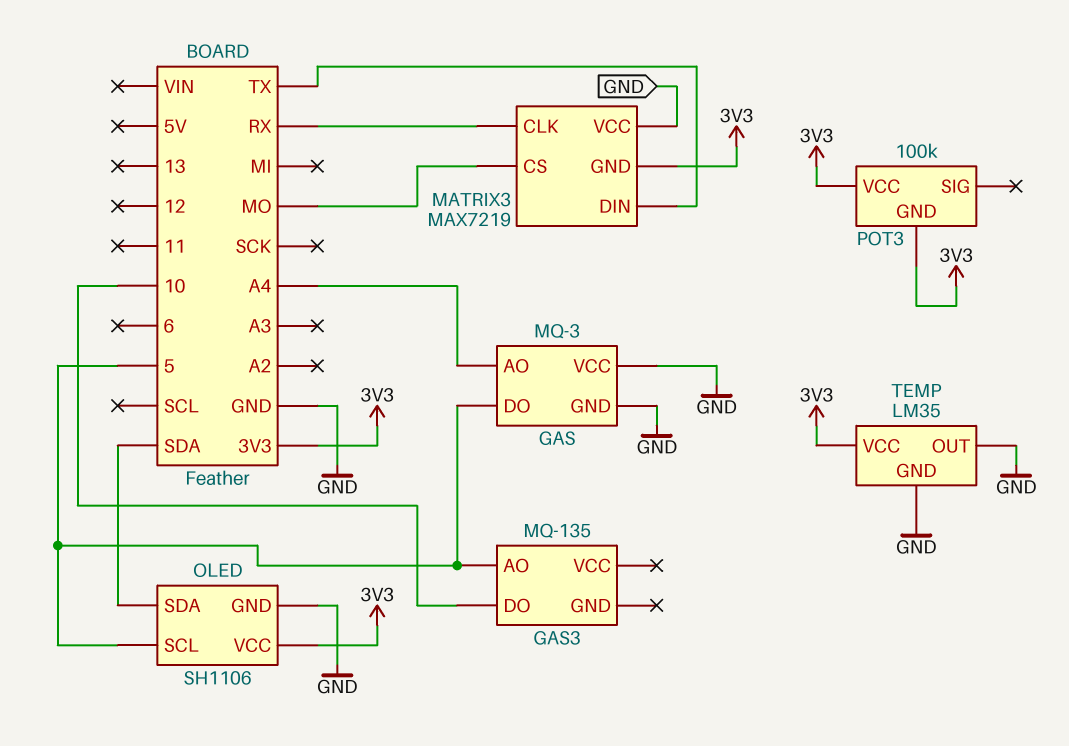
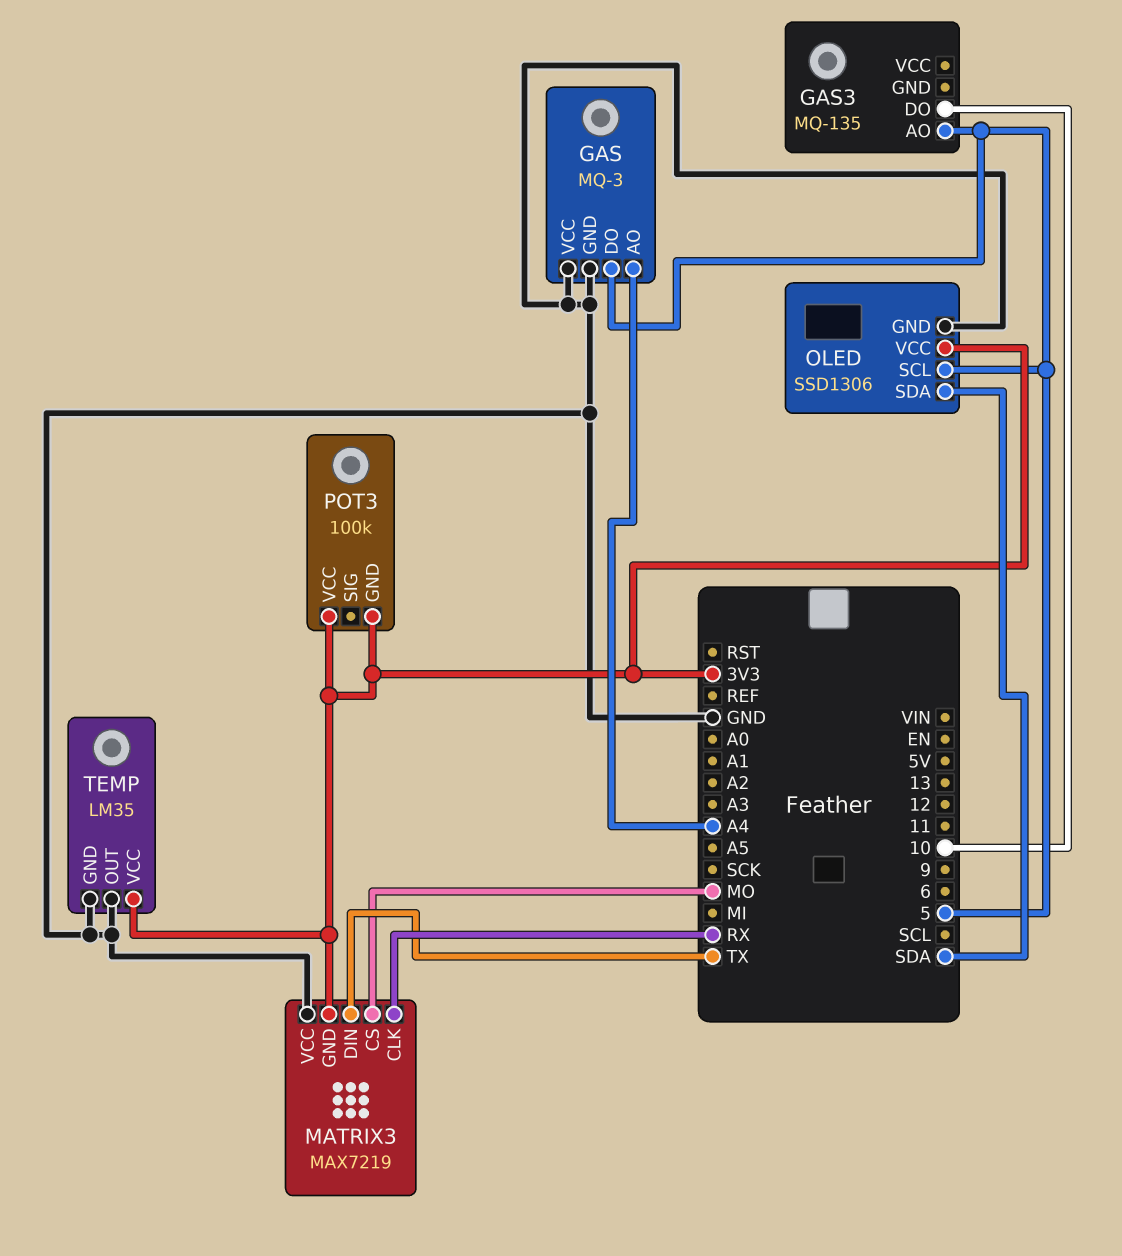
OLED: SH1106 -> SSD1306

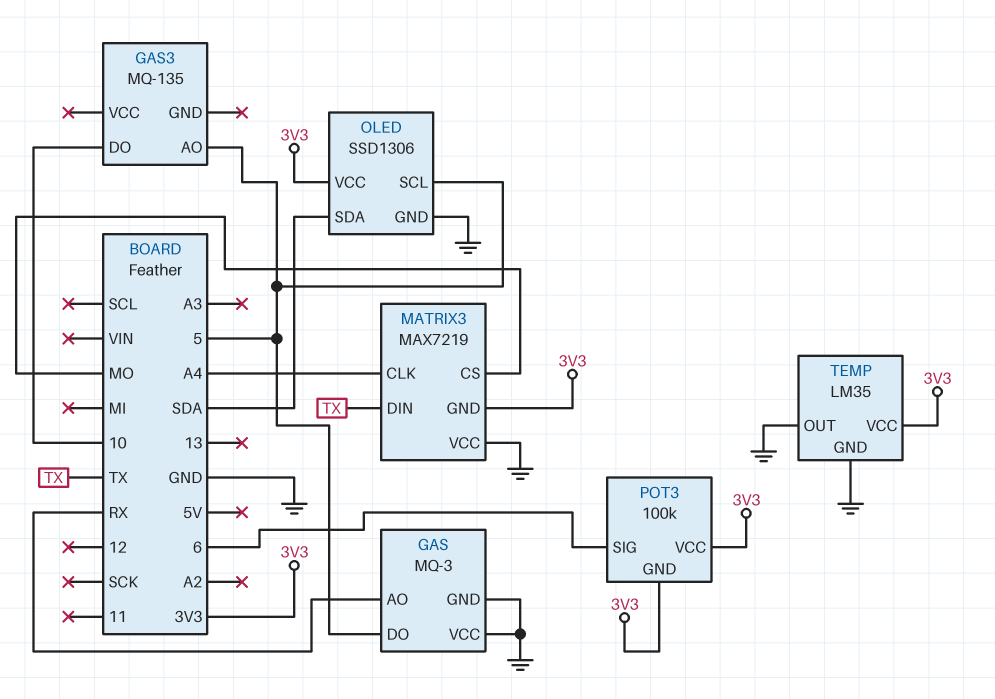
GAS pin AO: A4 -> RX
MATRIX3 pin CLK: RX -> A4
POT3 pin SIG: none -> 6

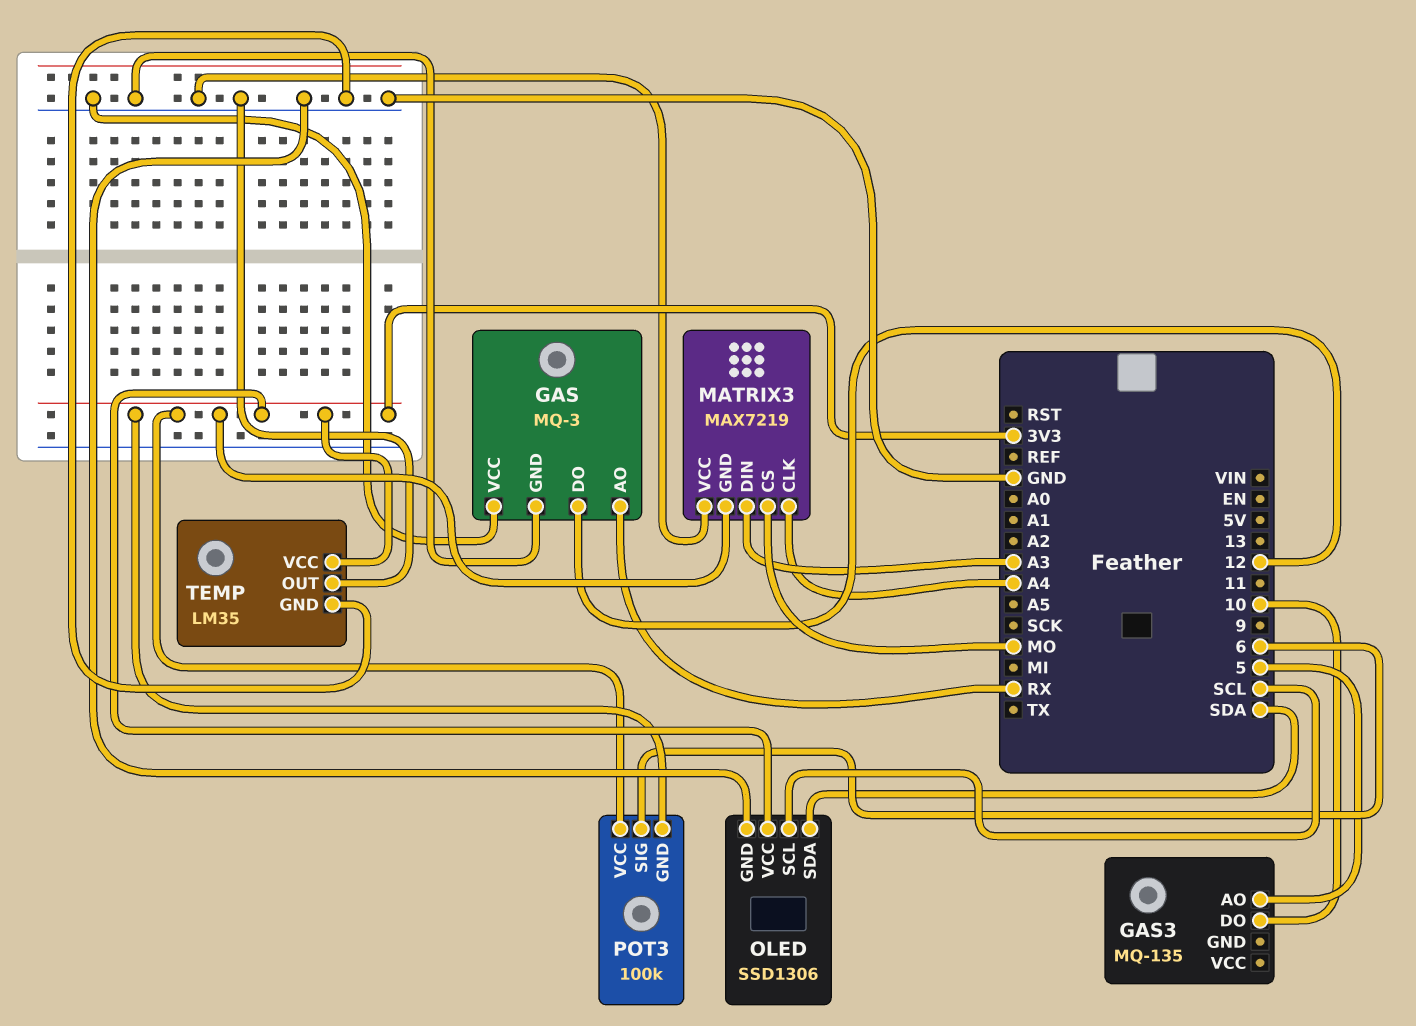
GAS pin DO: 5 -> 12
MATRIX3 pin DIN: TX -> A3
OLED pin SCL: 5 -> SCL

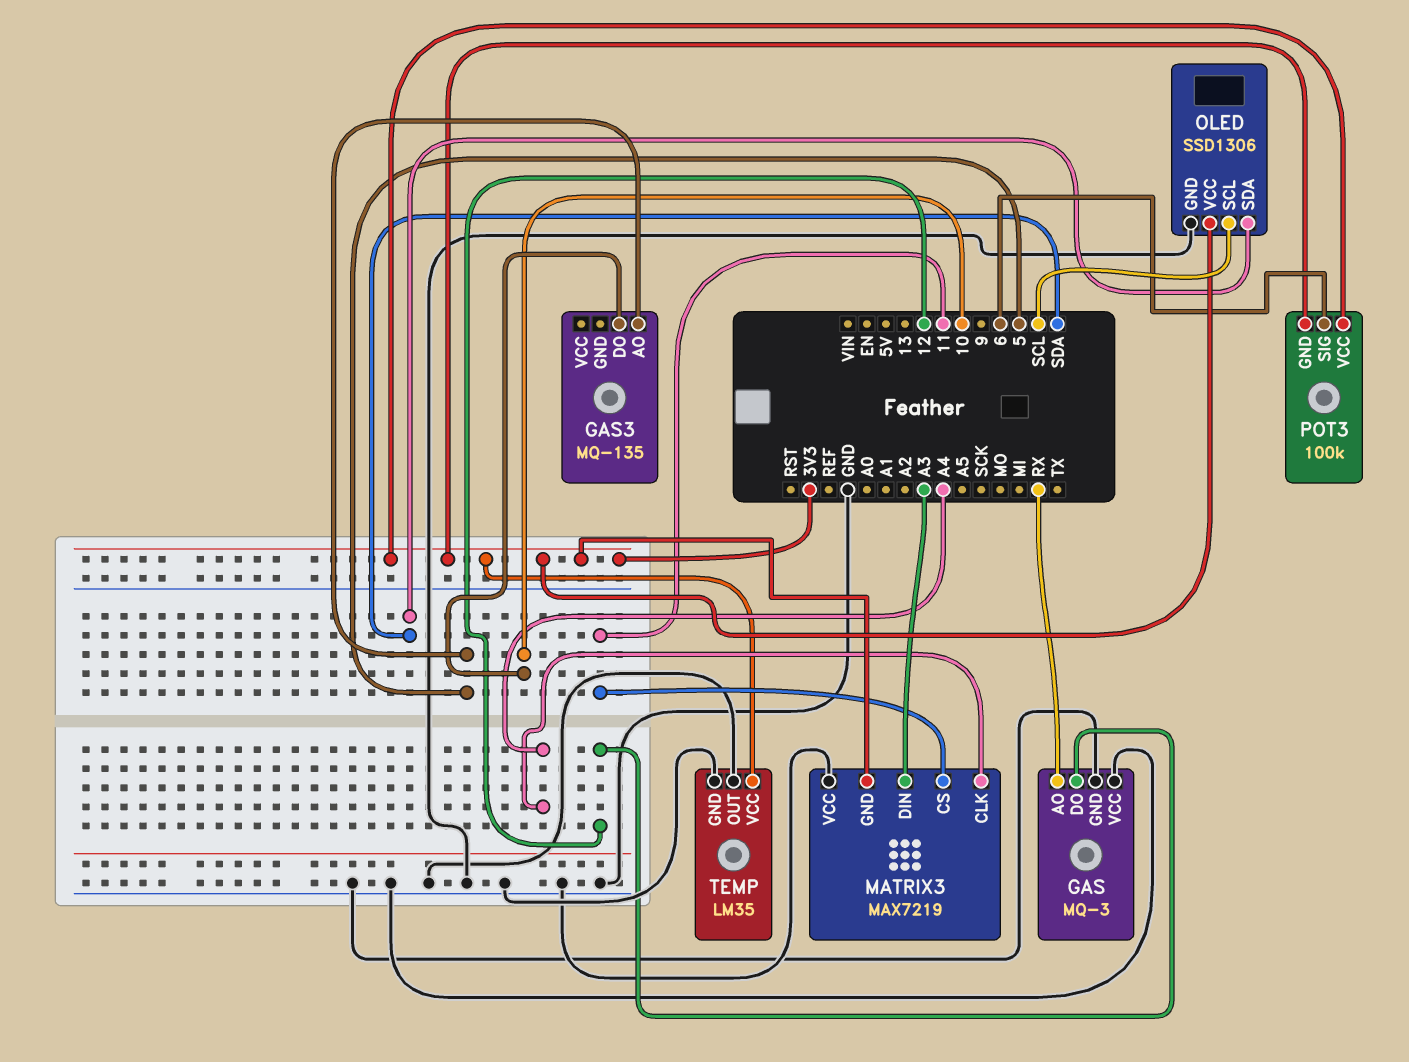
MATRIX3 pin CS: MO -> 11

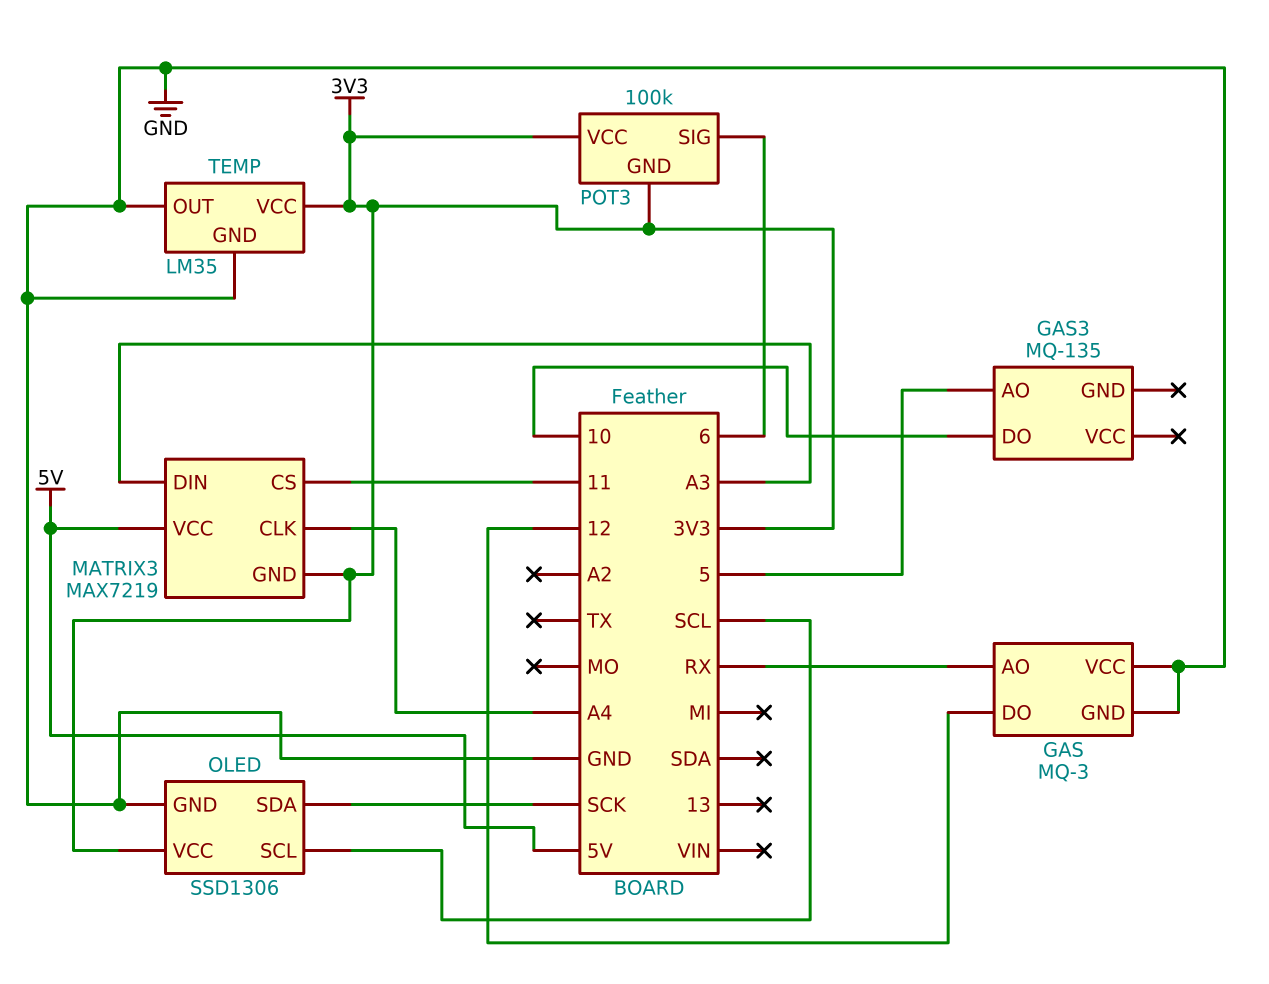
MATRIX3 pin VCC: GND -> 5V
OLED pin SDA: SDA -> SCK

